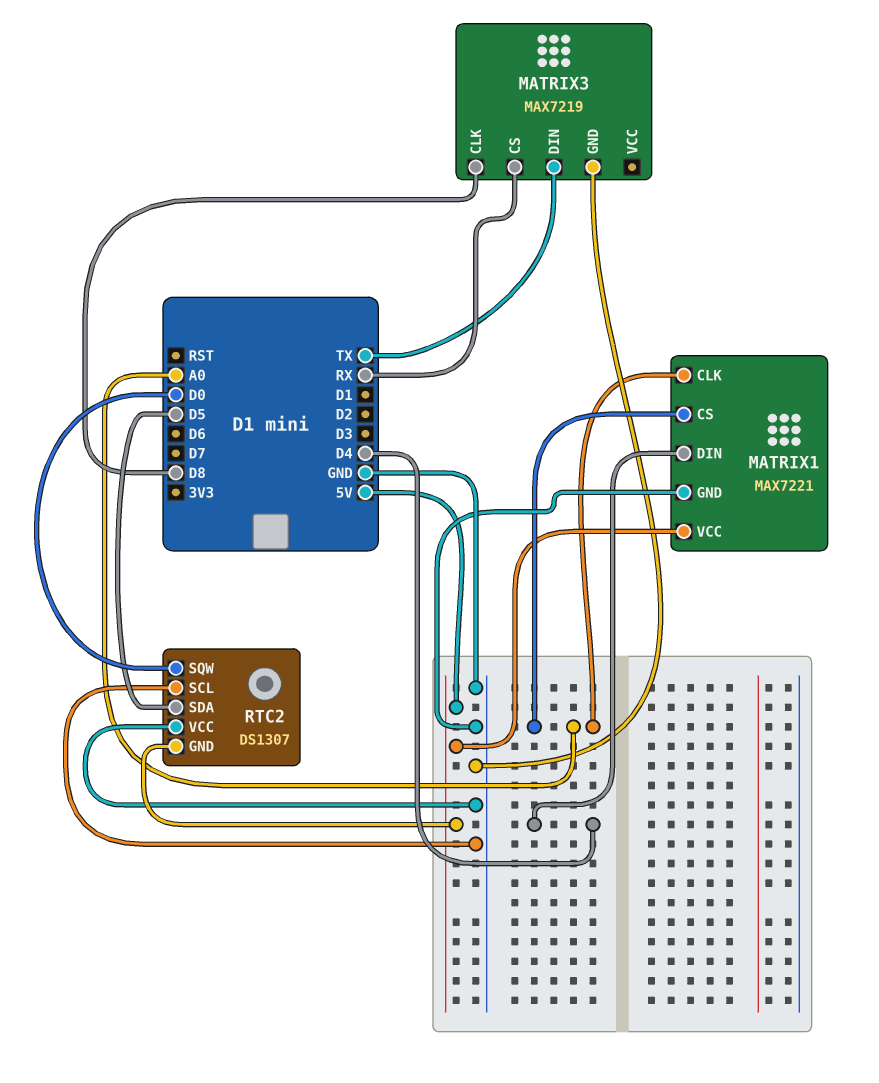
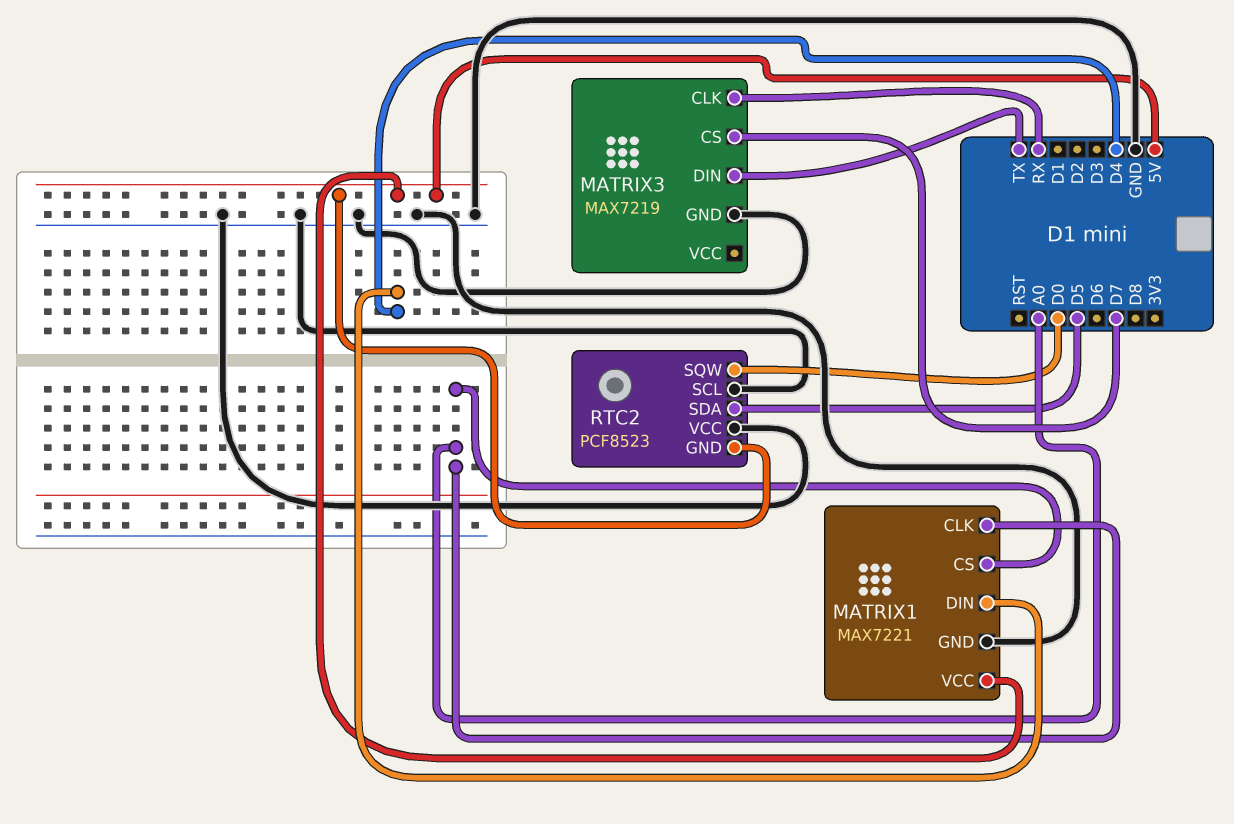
MATRIX3 pin CLK: D8 -> RX
MATRIX3 pin CS: RX -> D7
RTC2: DS1307 -> PCF8523

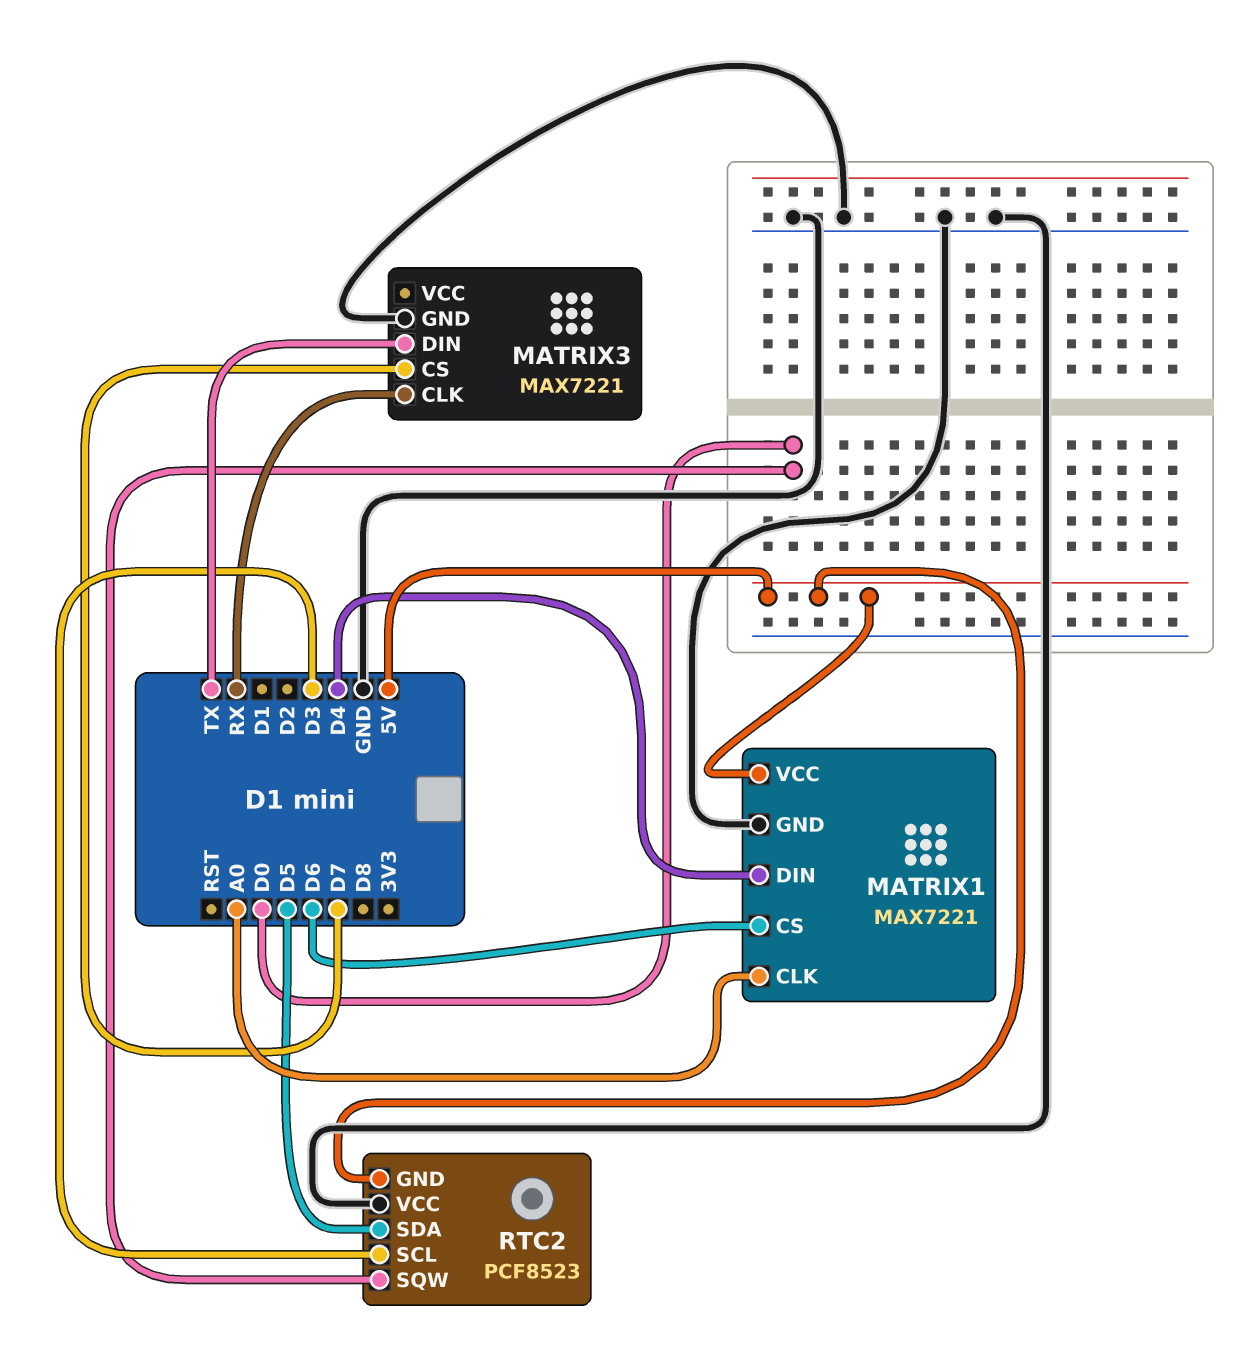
MATRIX1 pin CS: A0 -> D6
MATRIX3: MAX7219 -> MAX7221
RTC2 pin SCL: GND -> D3

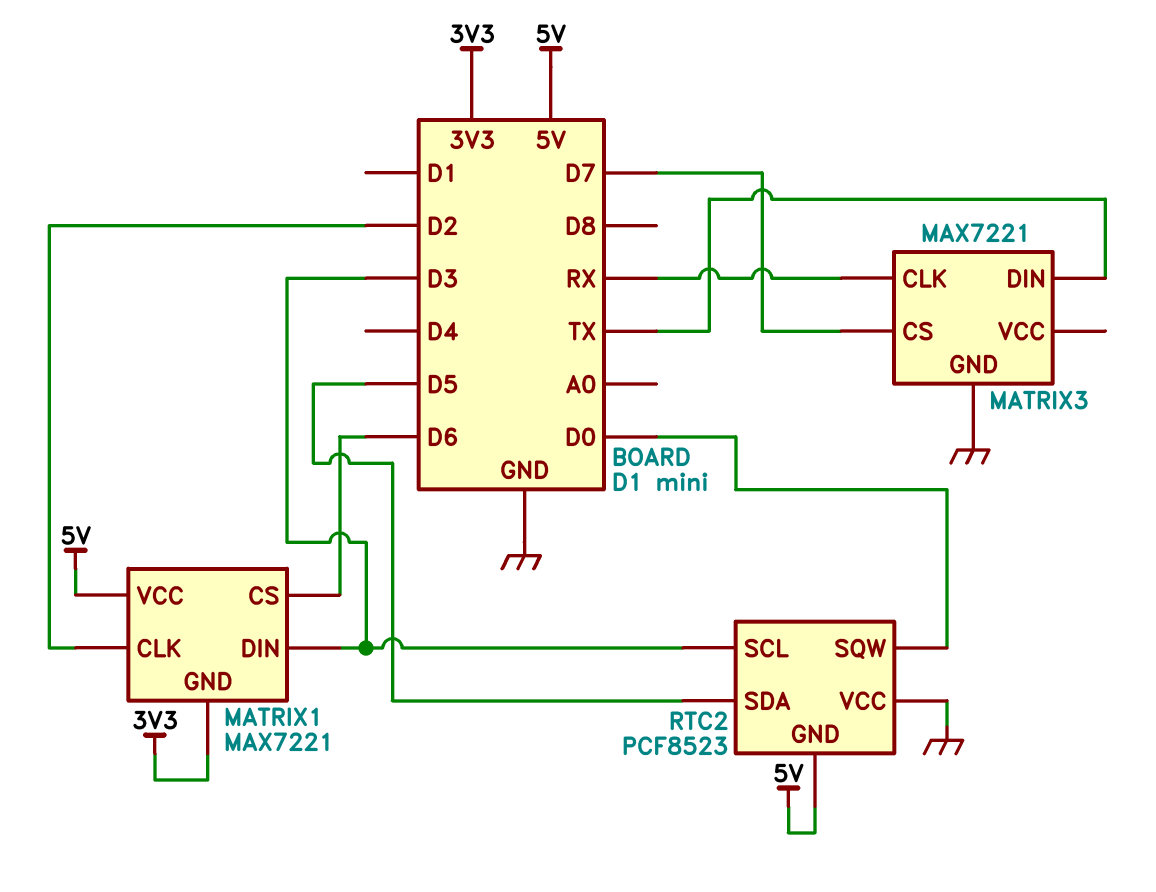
MATRIX1 pin CLK: A0 -> D2
MATRIX1 pin DIN: D4 -> D3
MATRIX1 pin GND: GND -> 3V3

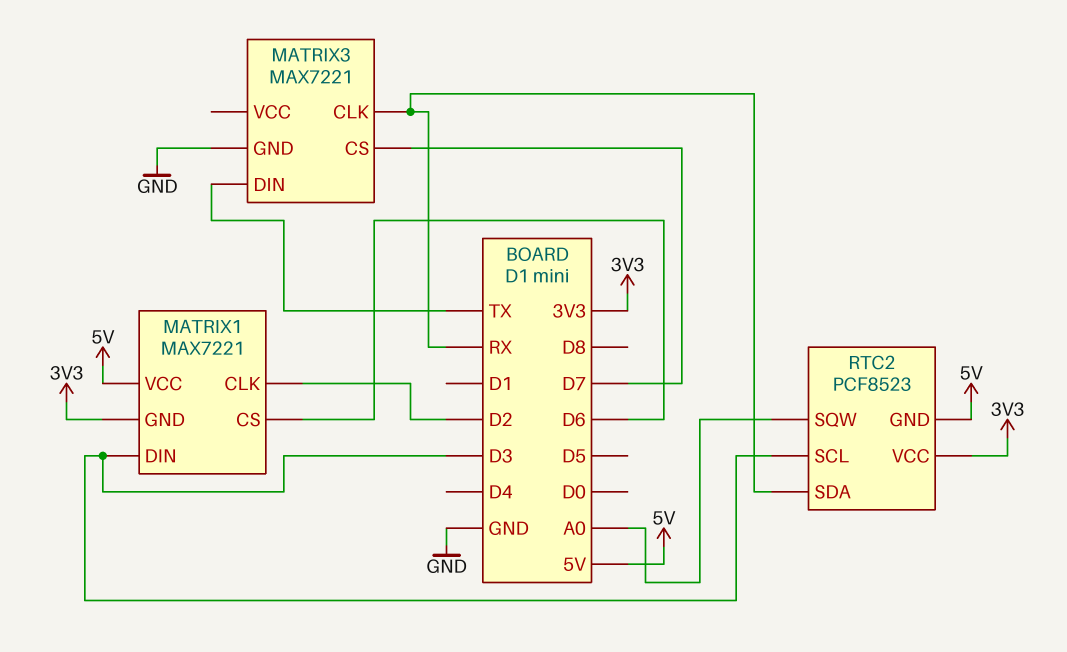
RTC2 pin SDA: D5 -> RX
RTC2 pin SQW: D0 -> A0
RTC2 pin VCC: GND -> 3V3

